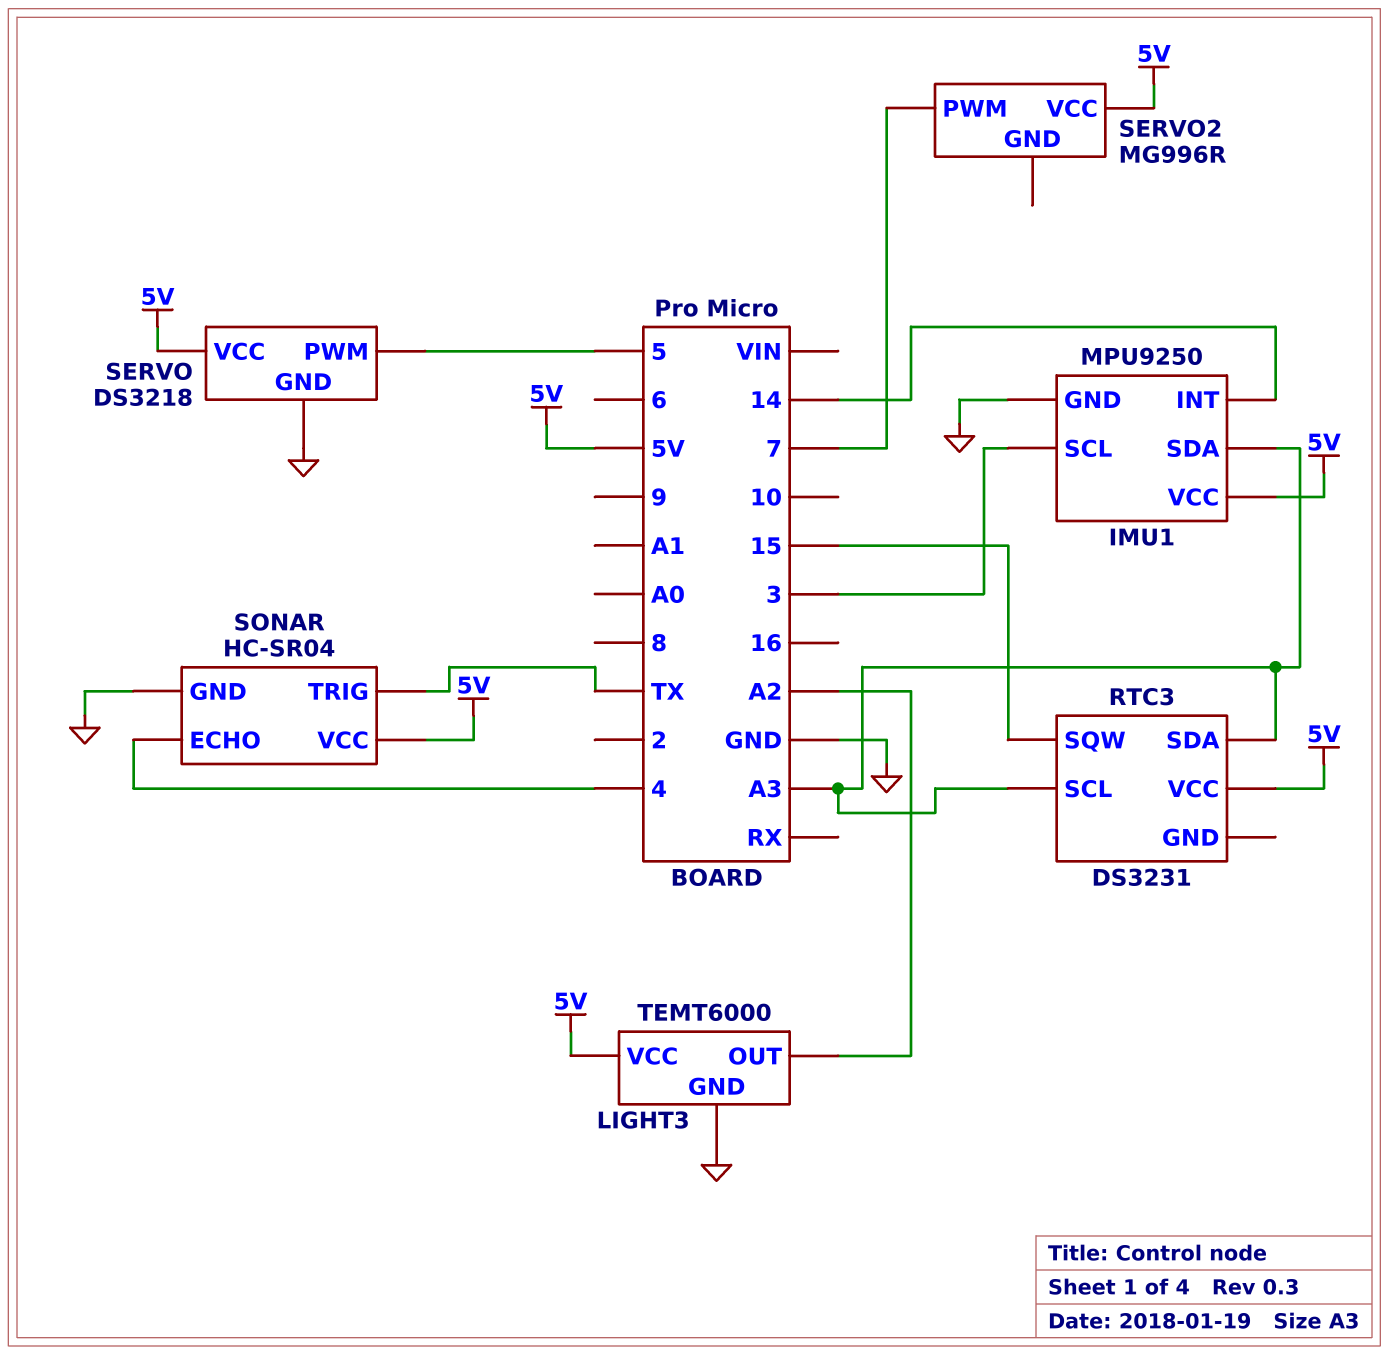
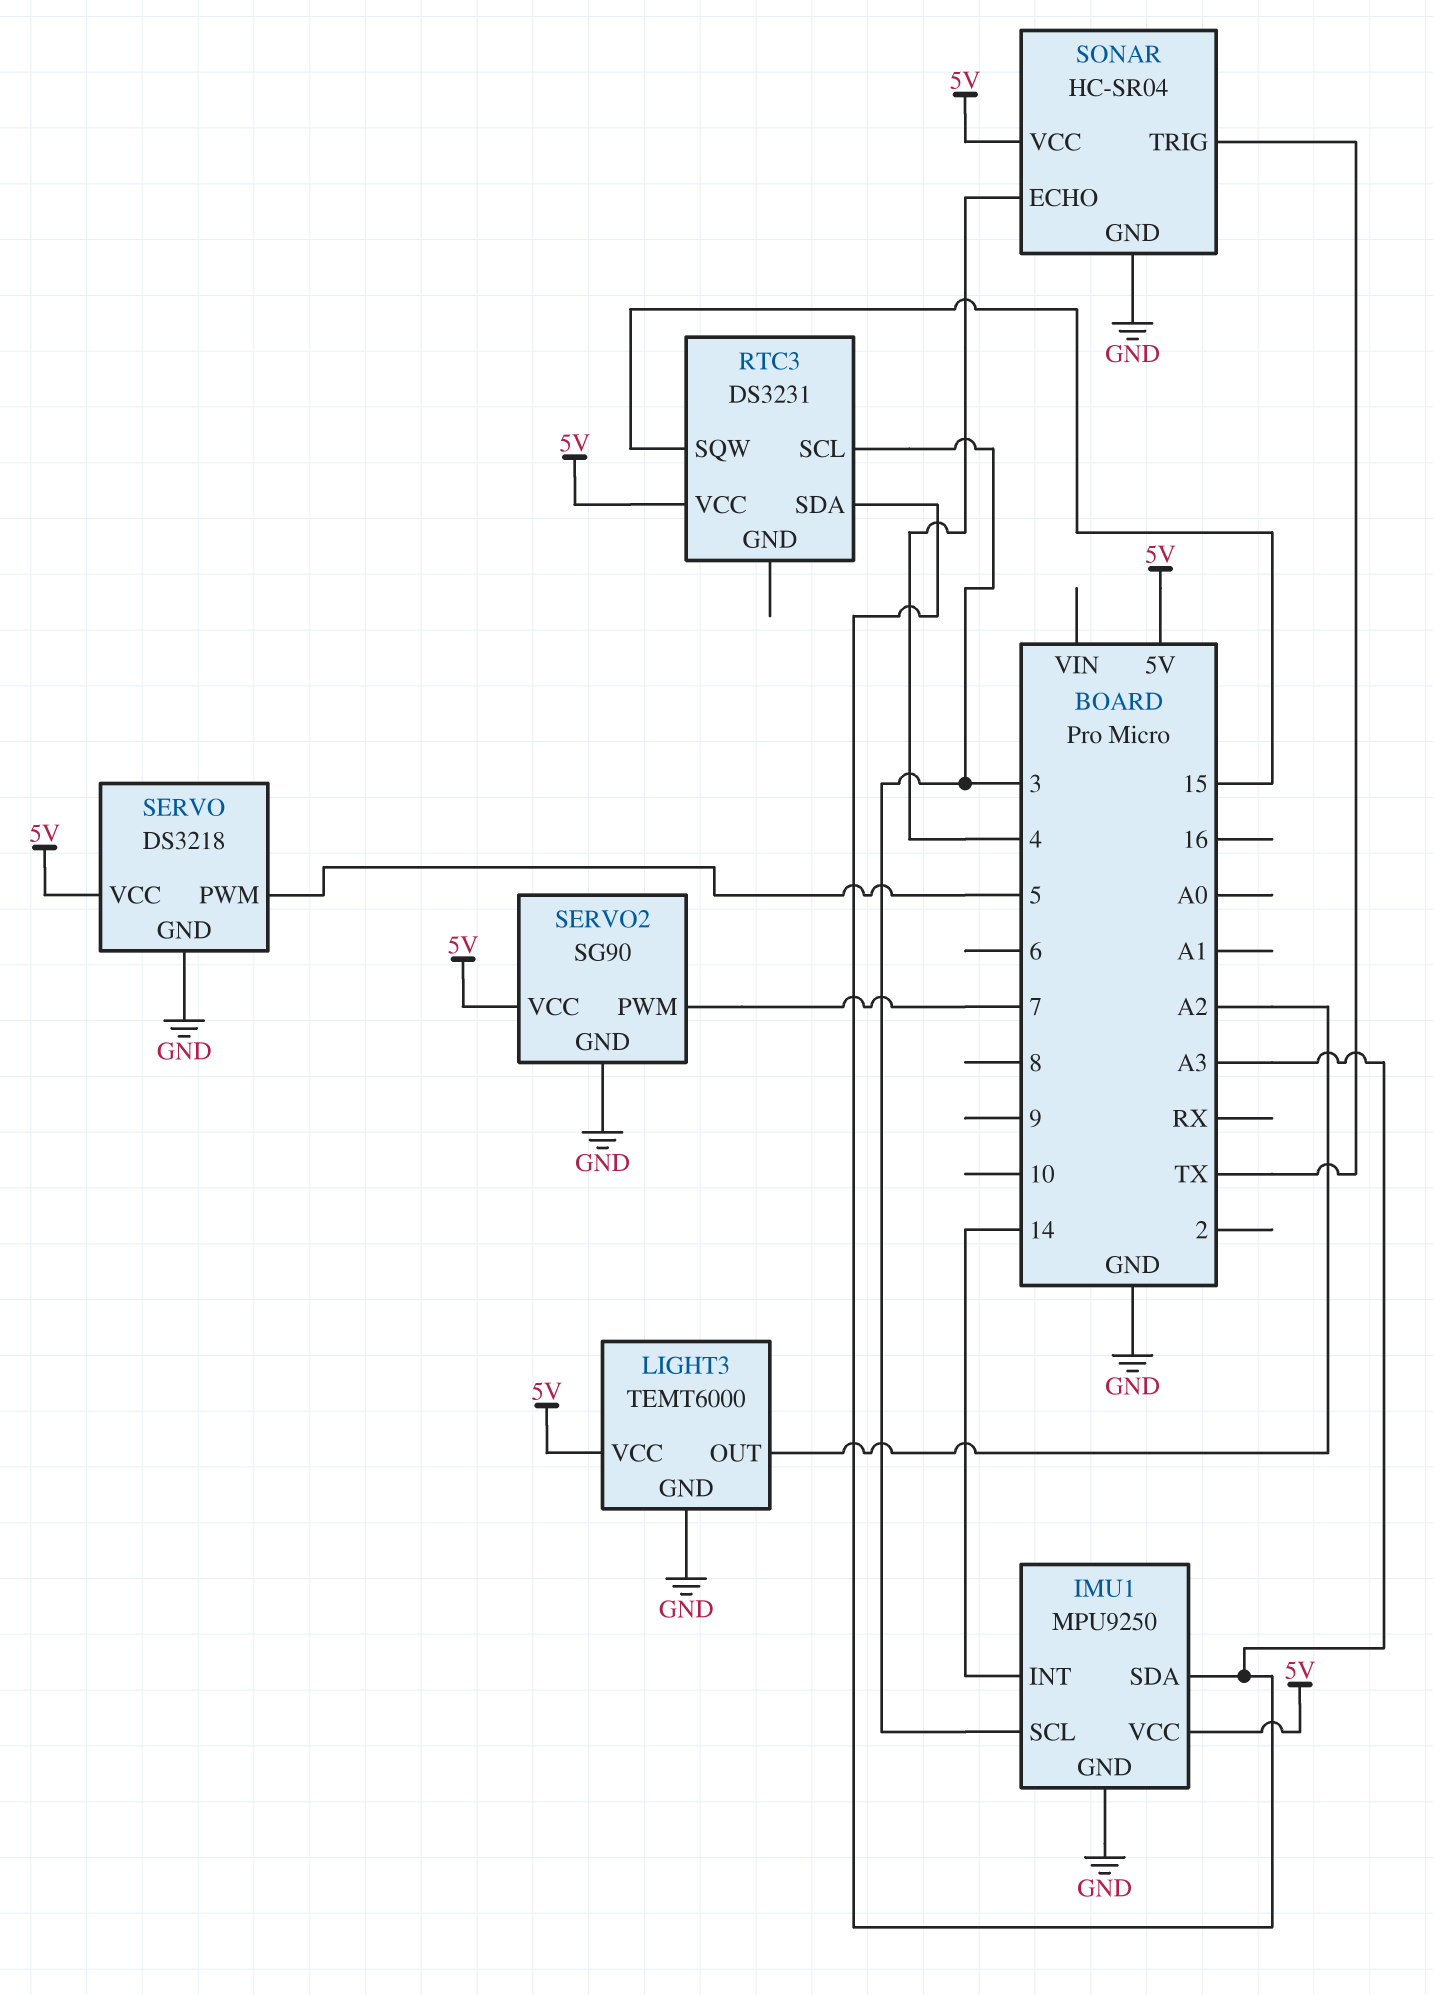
RTC3 pin SCL: A3 -> 3
SERVO2: MG996R -> SG90
SERVO2 pin GND: none -> GND

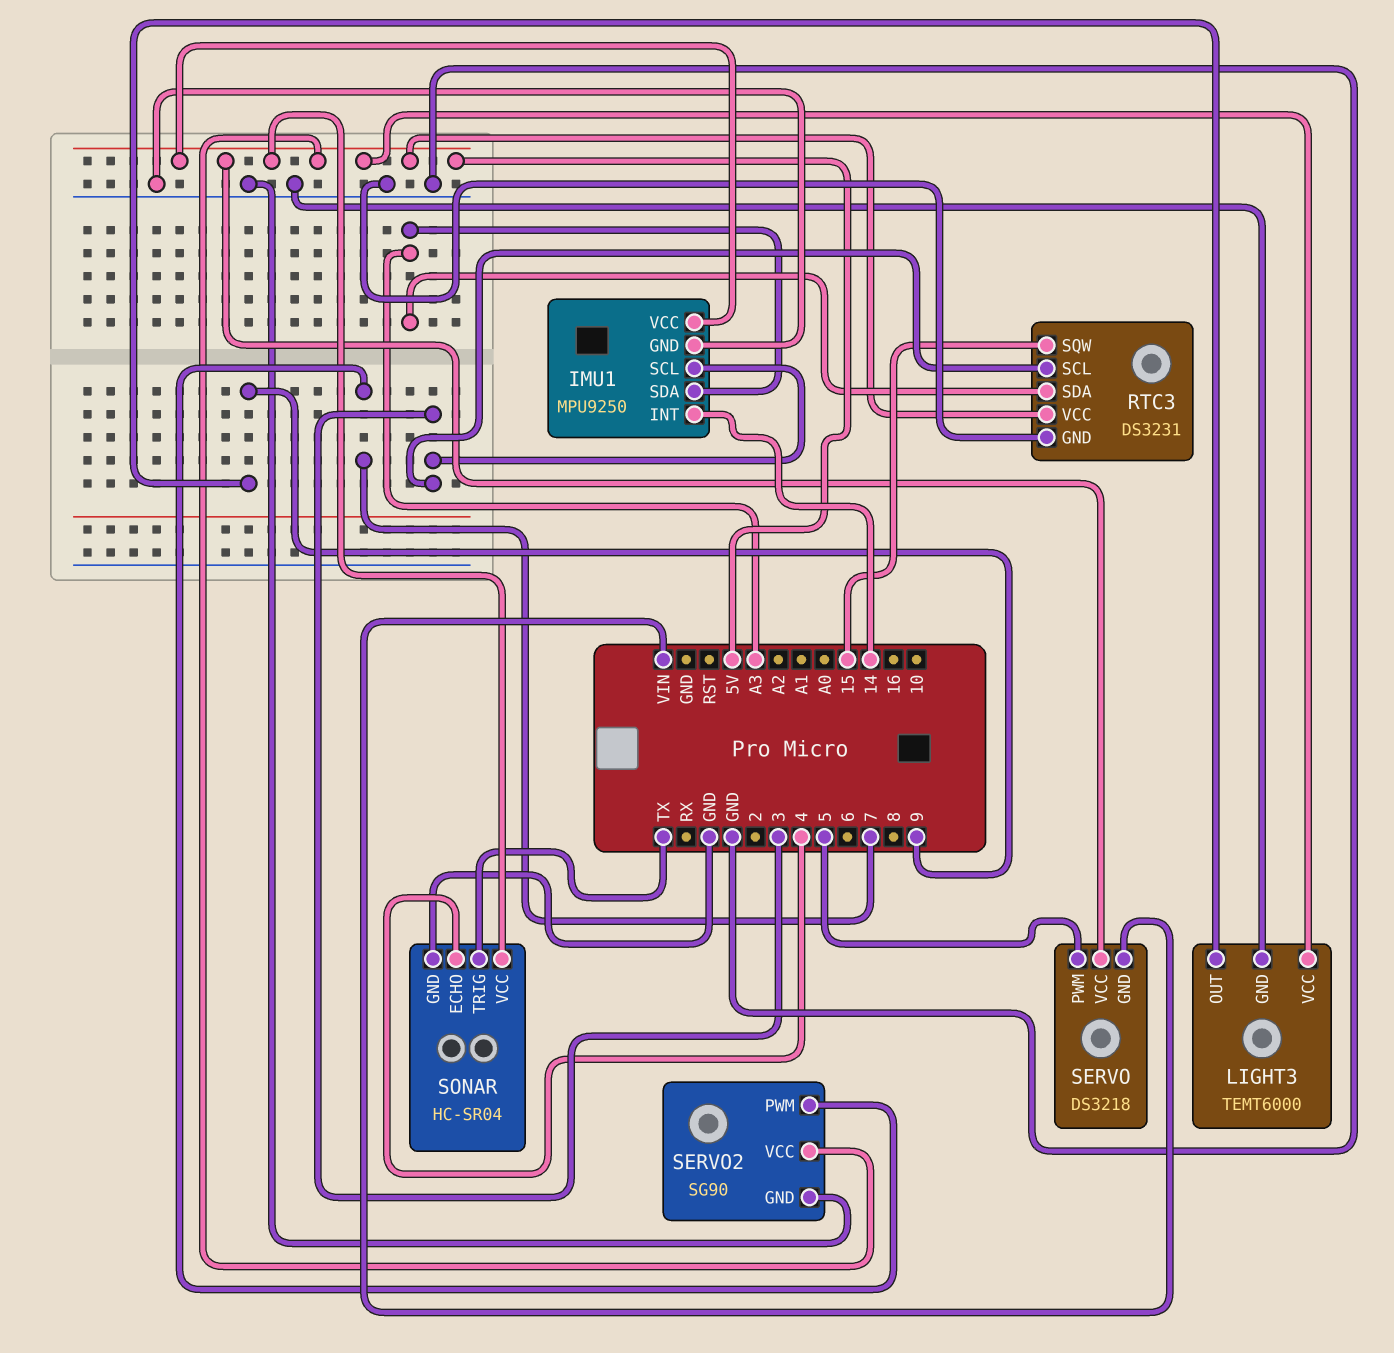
LIGHT3 pin OUT: A2 -> 9
RTC3 pin GND: none -> GND
SERVO pin GND: GND -> VIN

